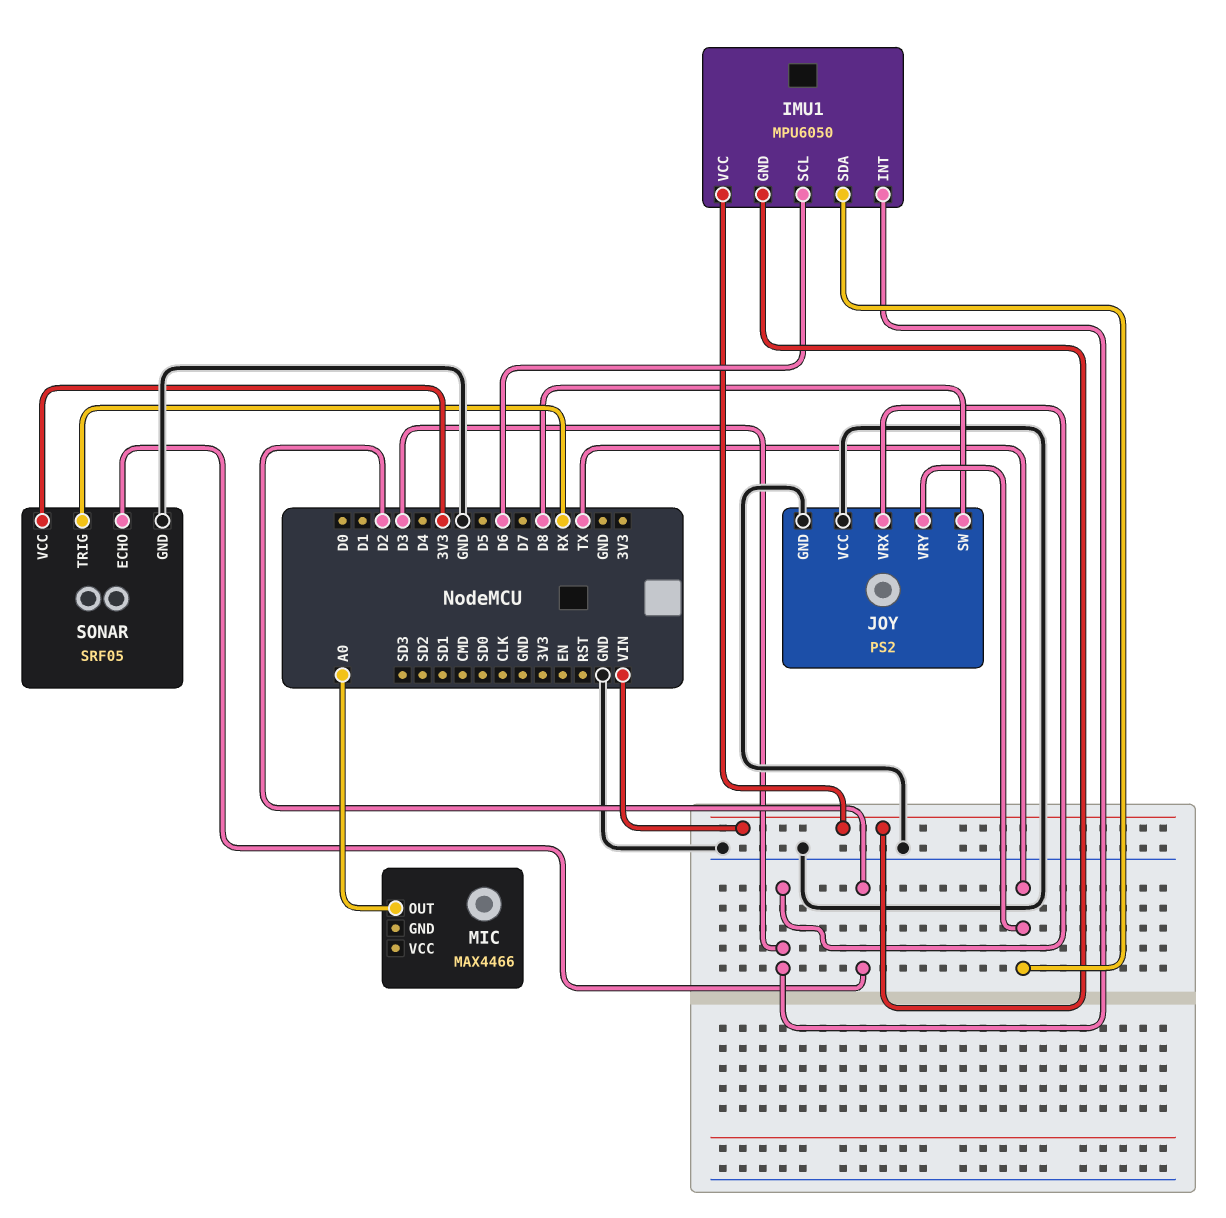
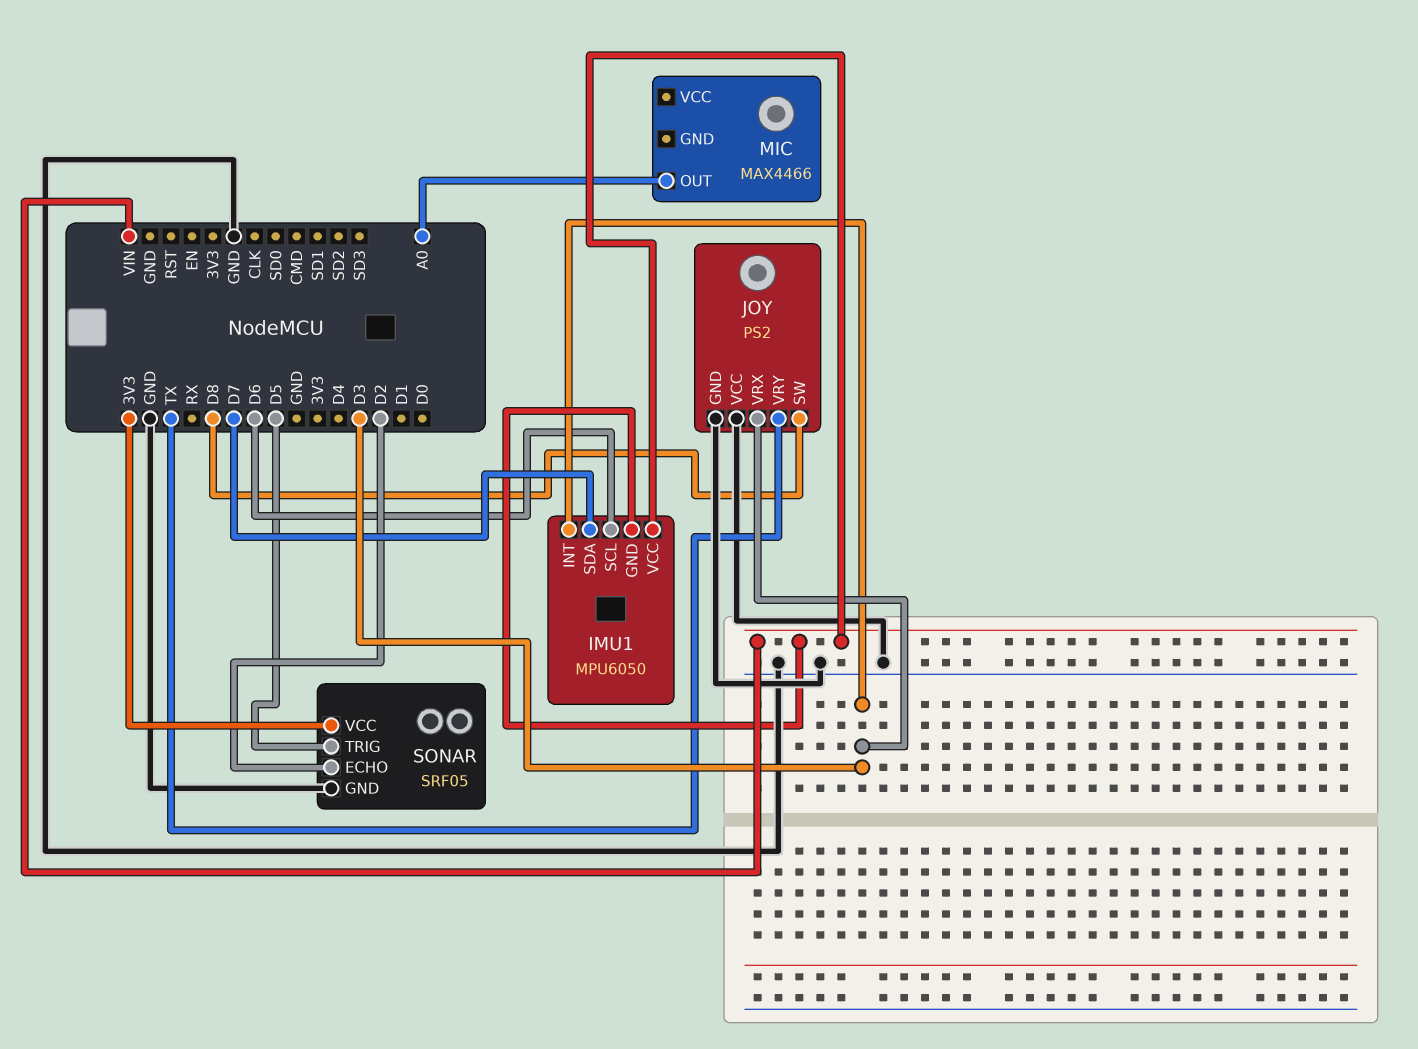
IMU1 pin SDA: TX -> D7
SONAR pin TRIG: RX -> D5

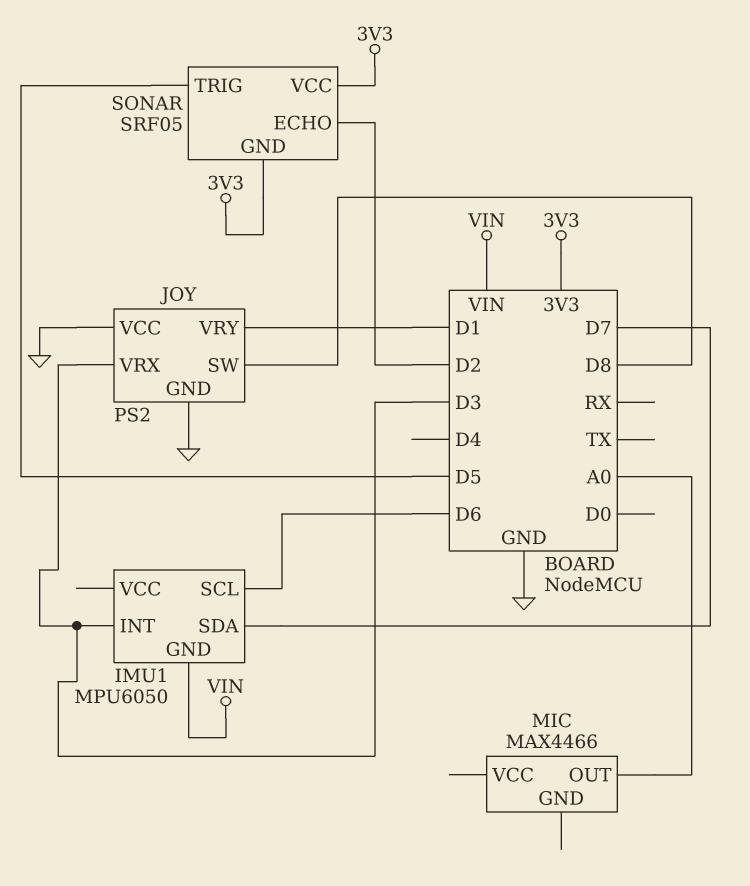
IMU1 pin VCC: VIN -> none
JOY pin VRY: TX -> D1
SONAR pin GND: GND -> 3V3

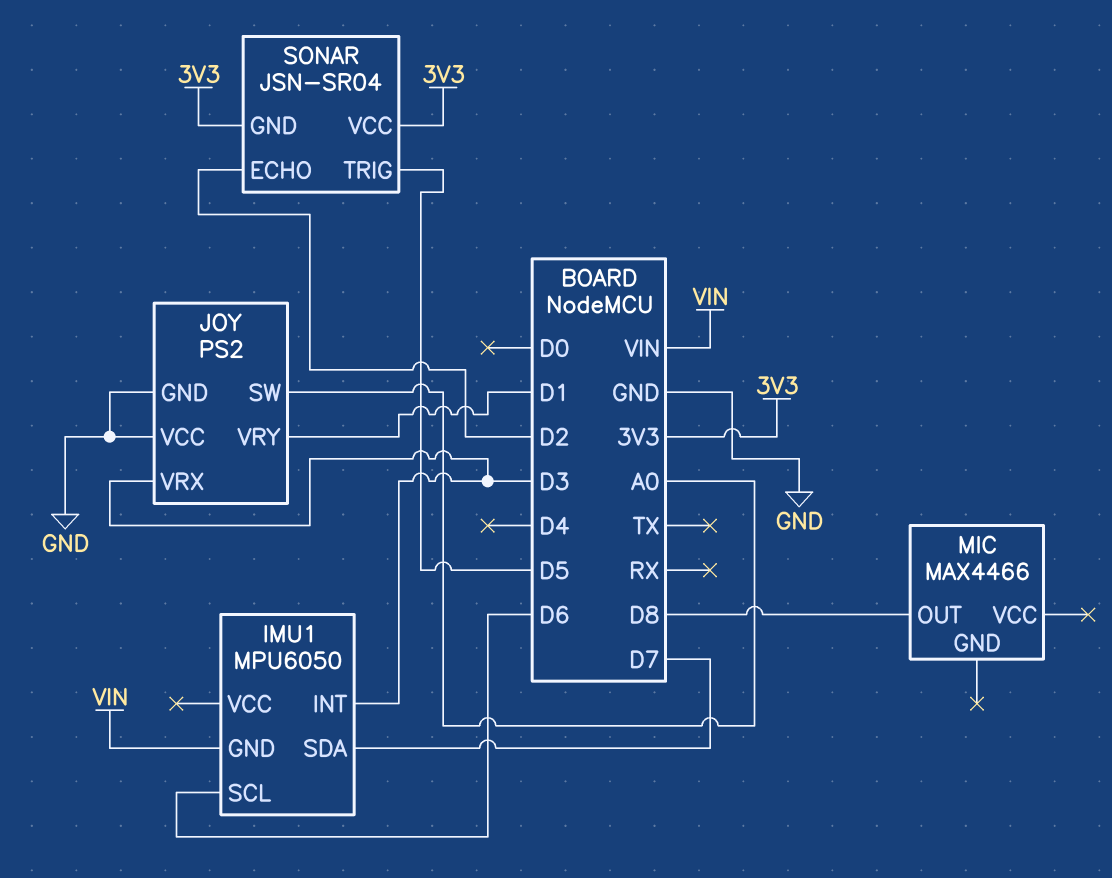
JOY pin SW: D8 -> A0
MIC pin OUT: A0 -> D8
SONAR: SRF05 -> JSN-SR04

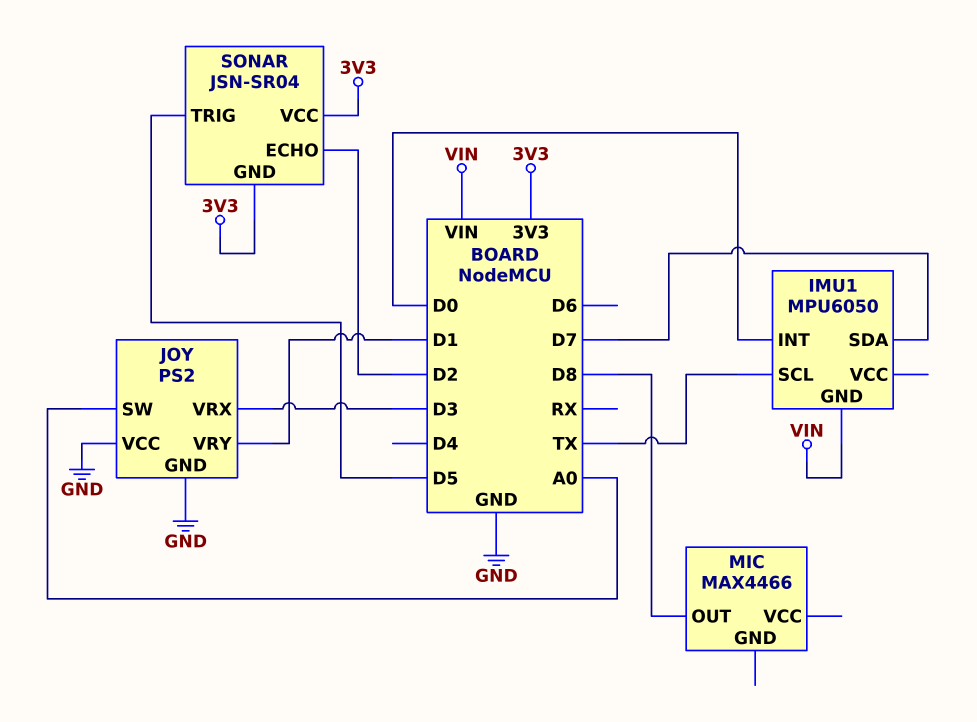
IMU1 pin INT: D3 -> D0
IMU1 pin SCL: D6 -> TX

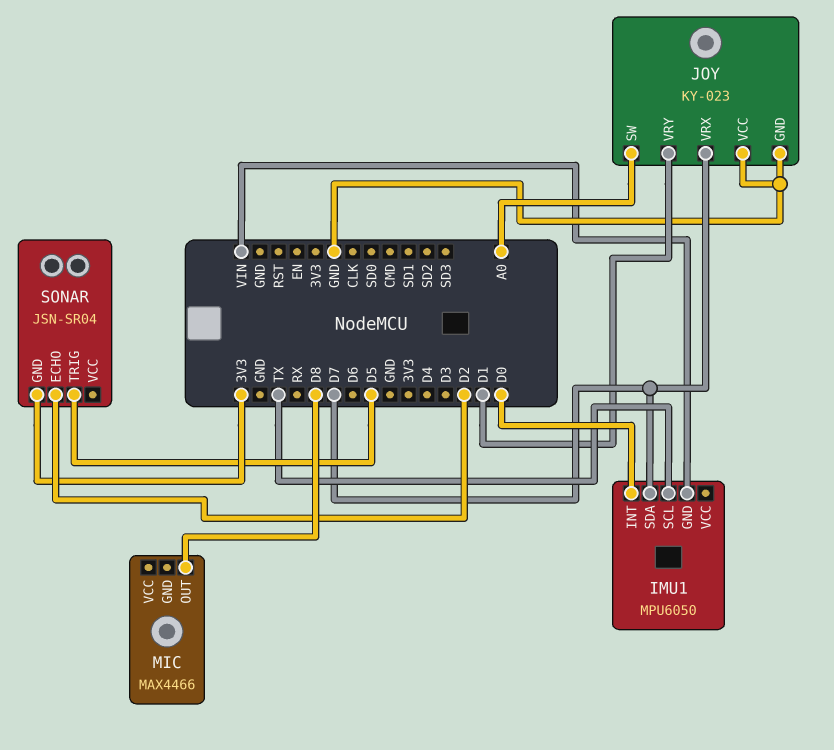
JOY: PS2 -> KY-023
JOY pin VRX: D3 -> D7
SONAR pin VCC: 3V3 -> none

